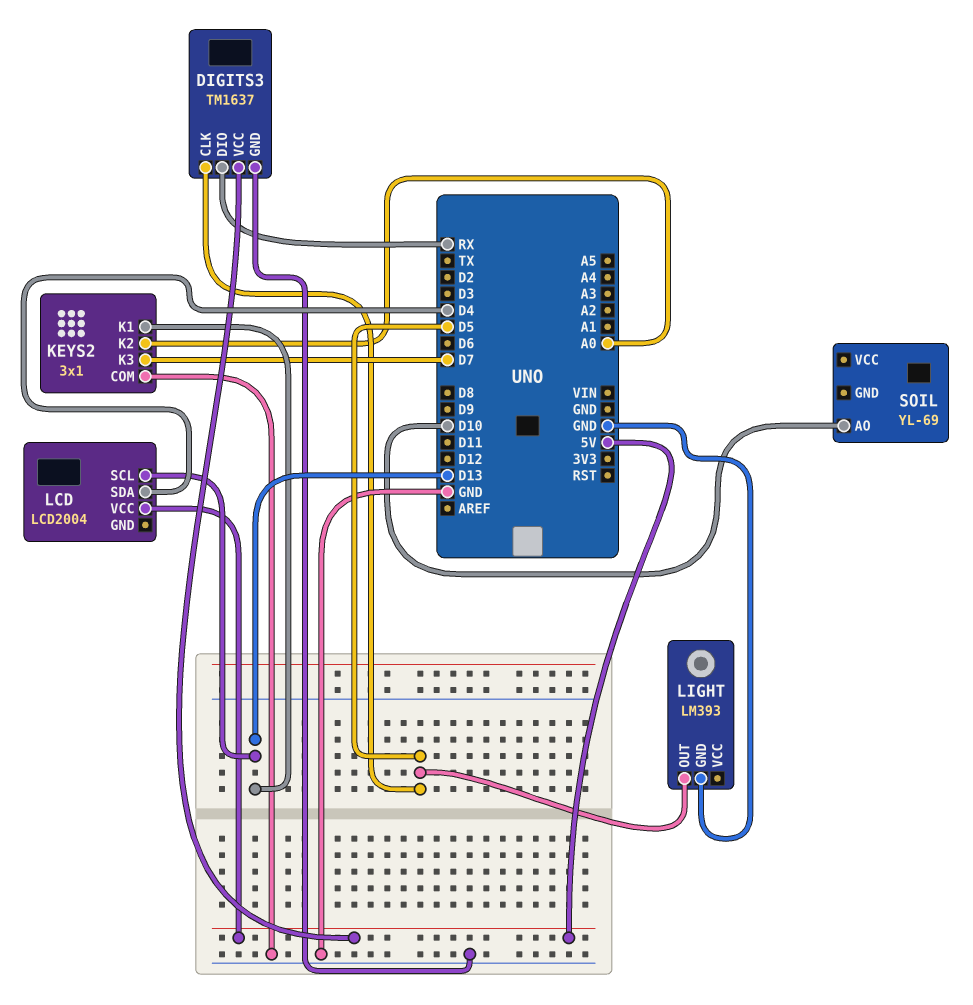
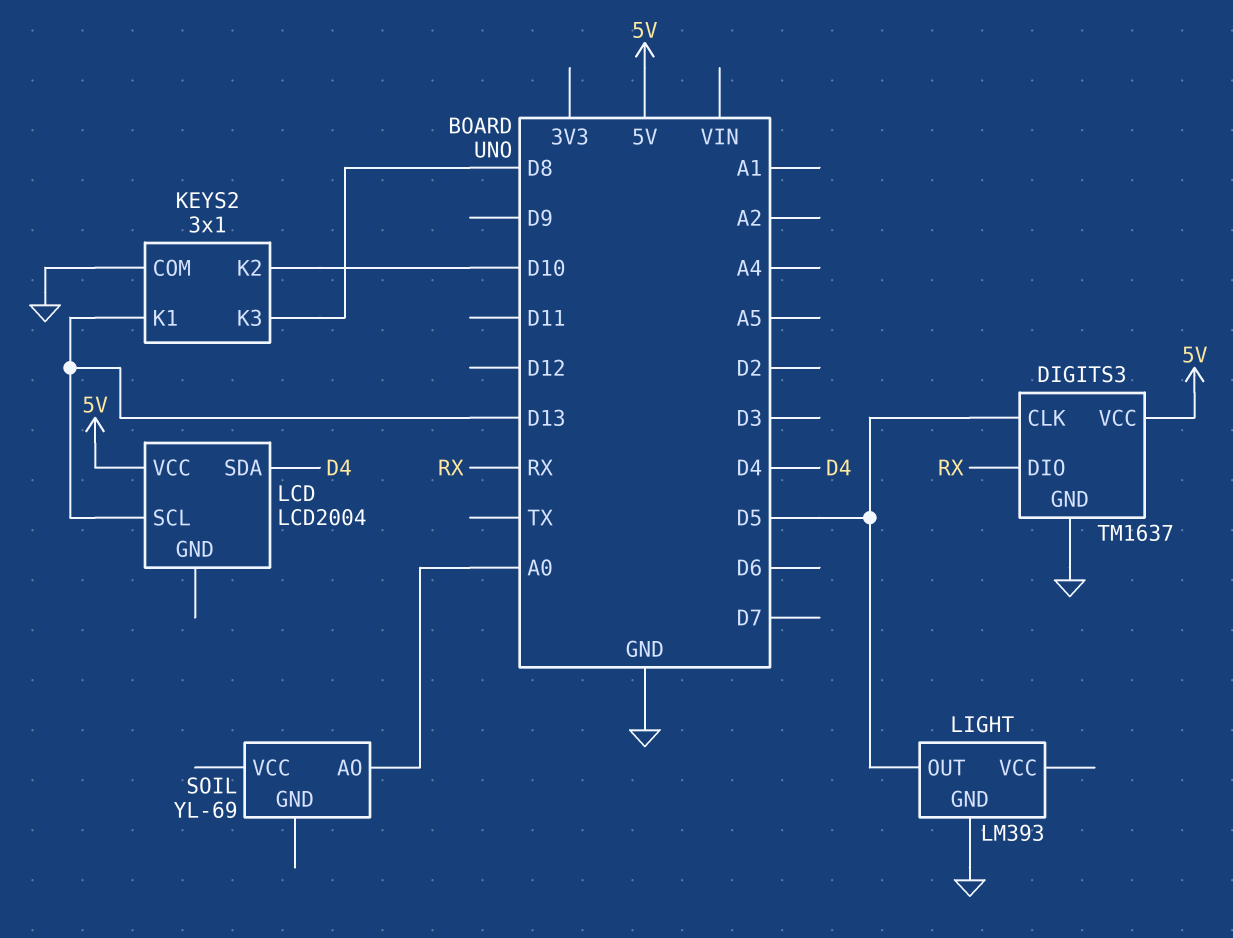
KEYS2 pin K2: A0 -> D10
KEYS2 pin K3: D7 -> D8
SOIL pin AO: D10 -> A0

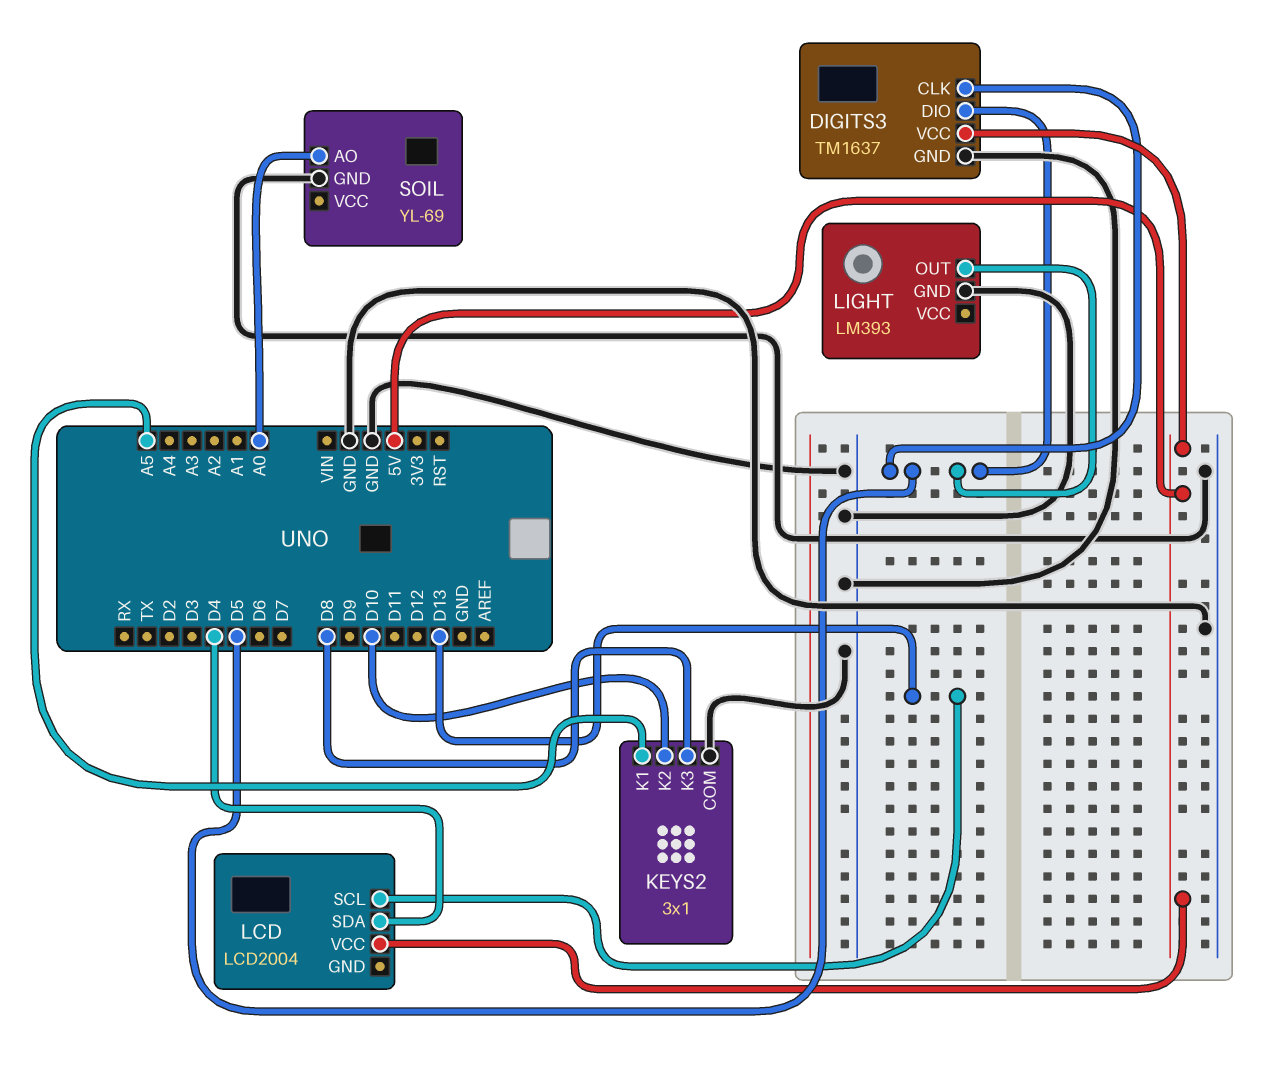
DIGITS3 pin DIO: RX -> D5
KEYS2 pin K1: D13 -> A5
SOIL pin GND: none -> GND

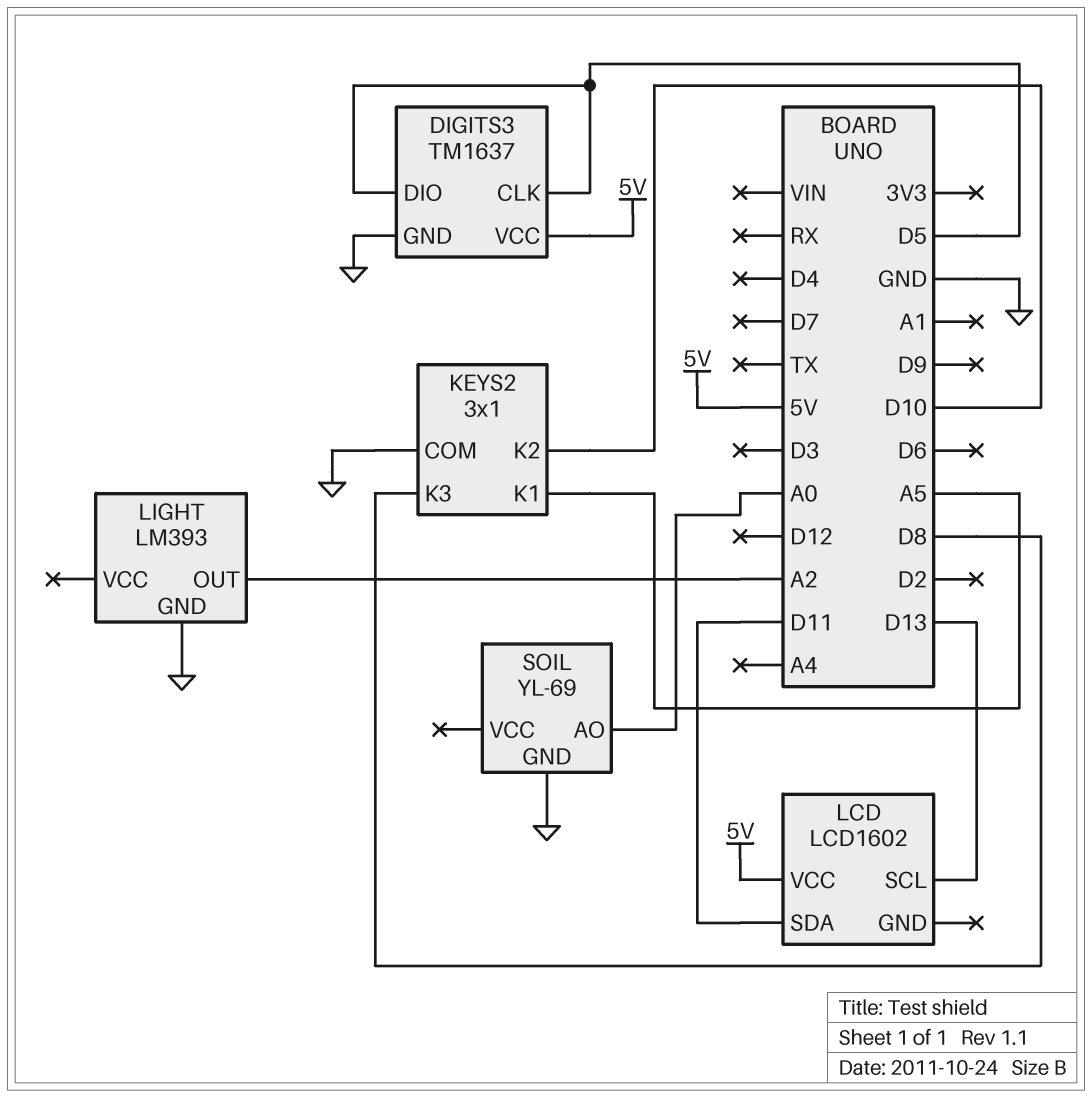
LCD: LCD2004 -> LCD1602
LCD pin SDA: D4 -> D11
LIGHT pin OUT: D5 -> A2

